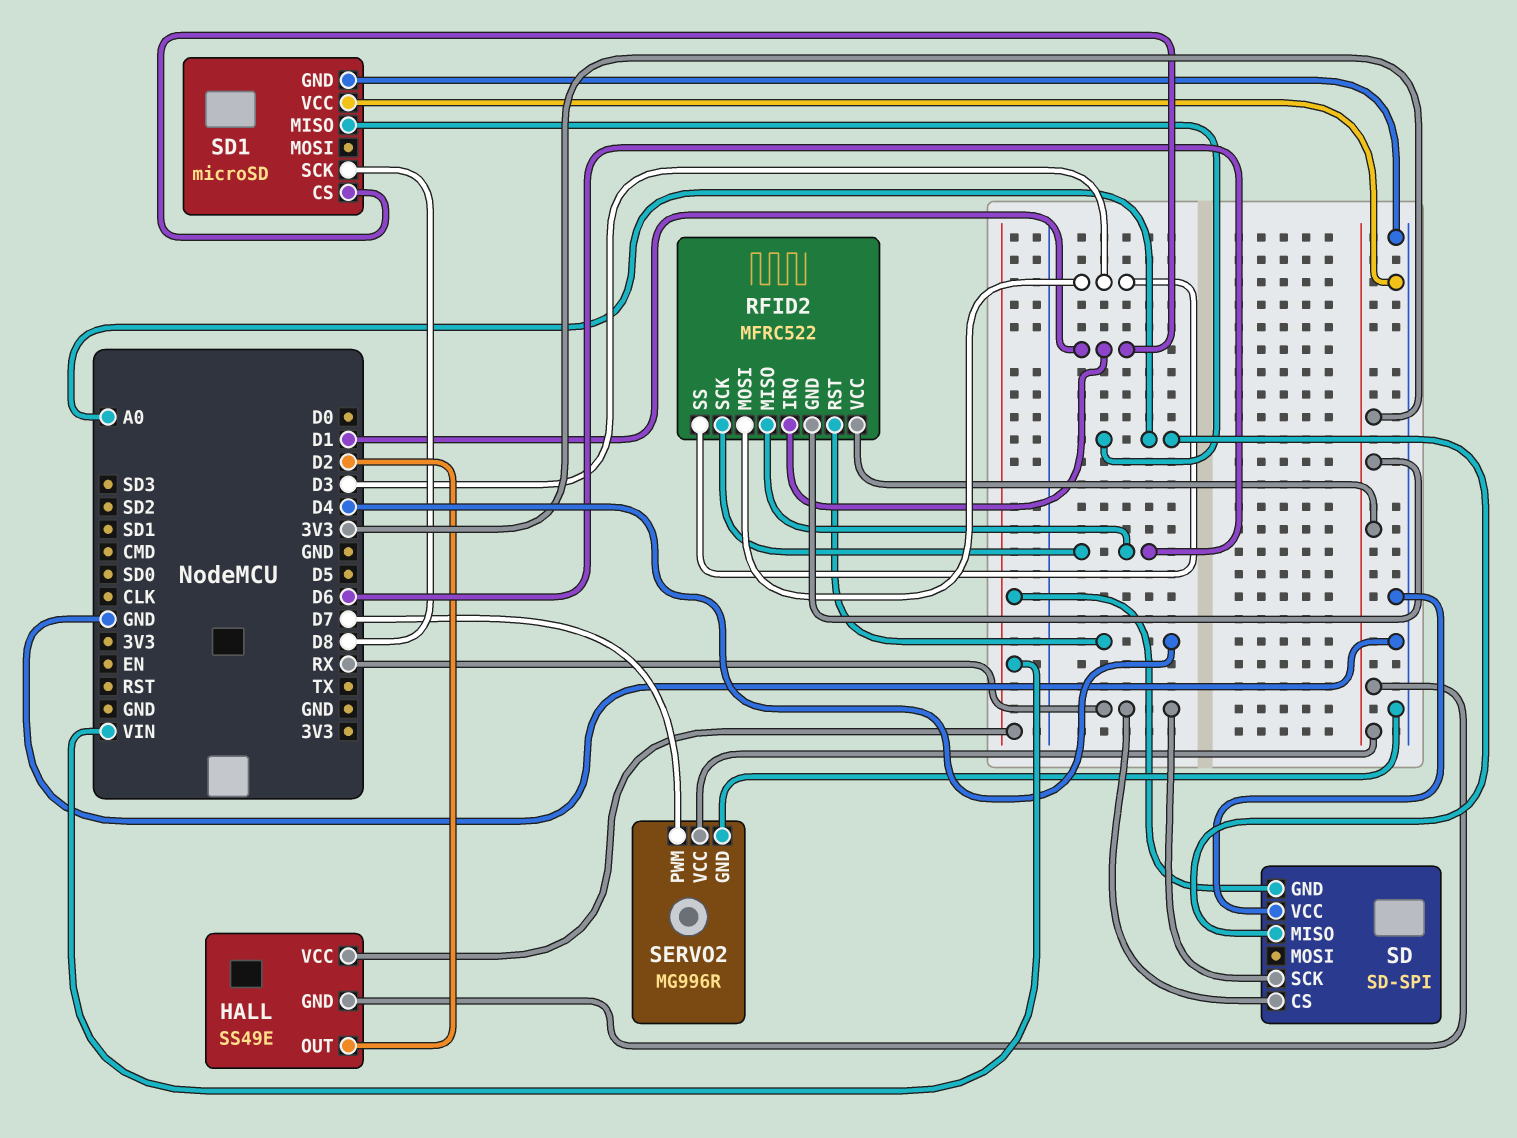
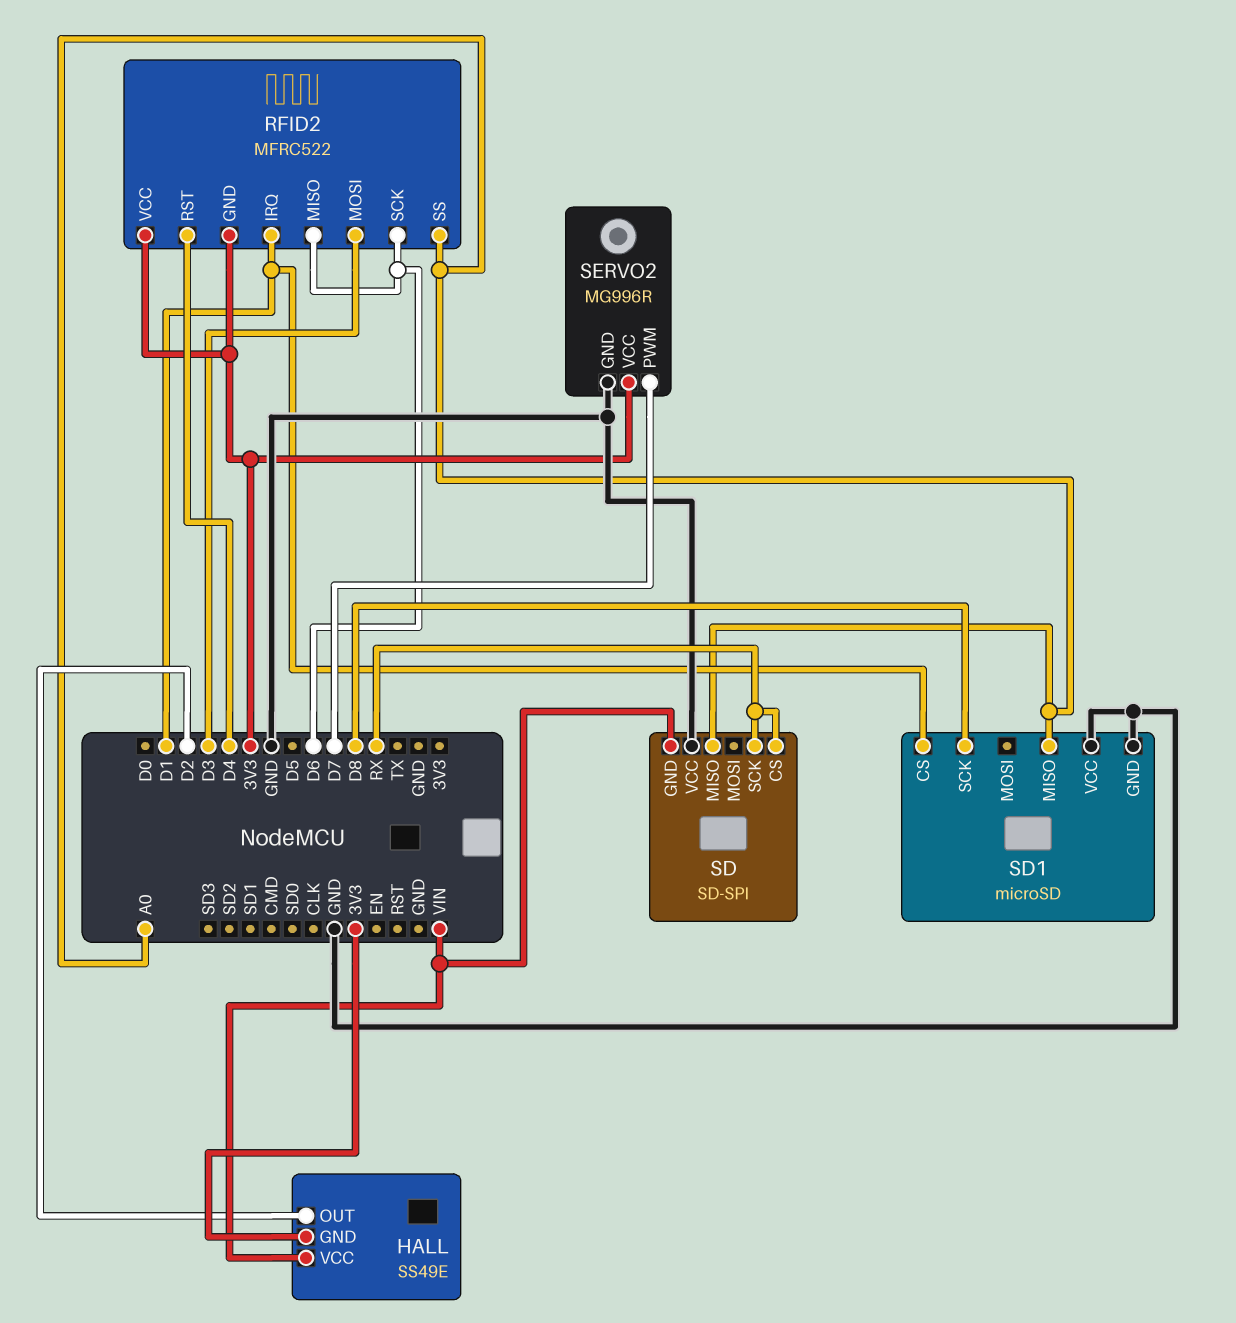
RFID2 pin SS: D3 -> A0

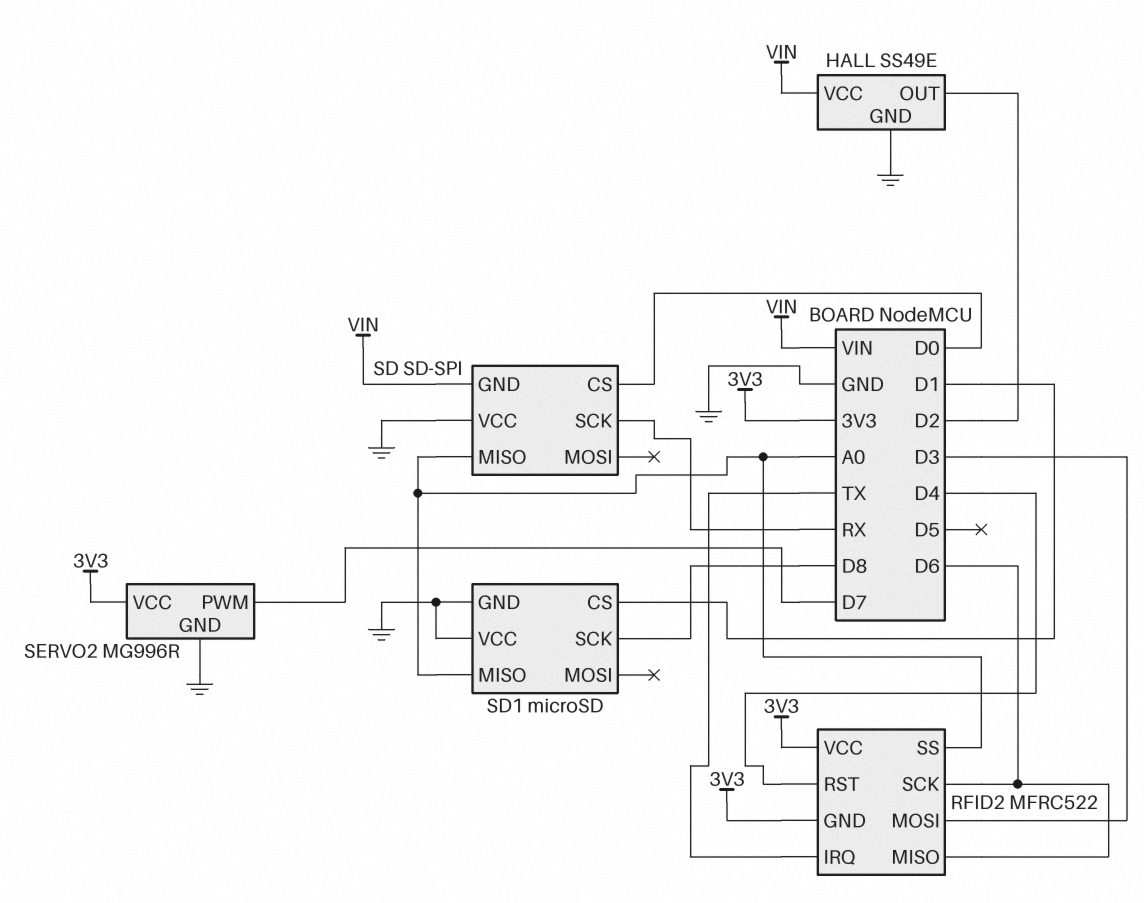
HALL pin GND: 3V3 -> GND
RFID2 pin IRQ: D1 -> TX
SD pin CS: RX -> D0

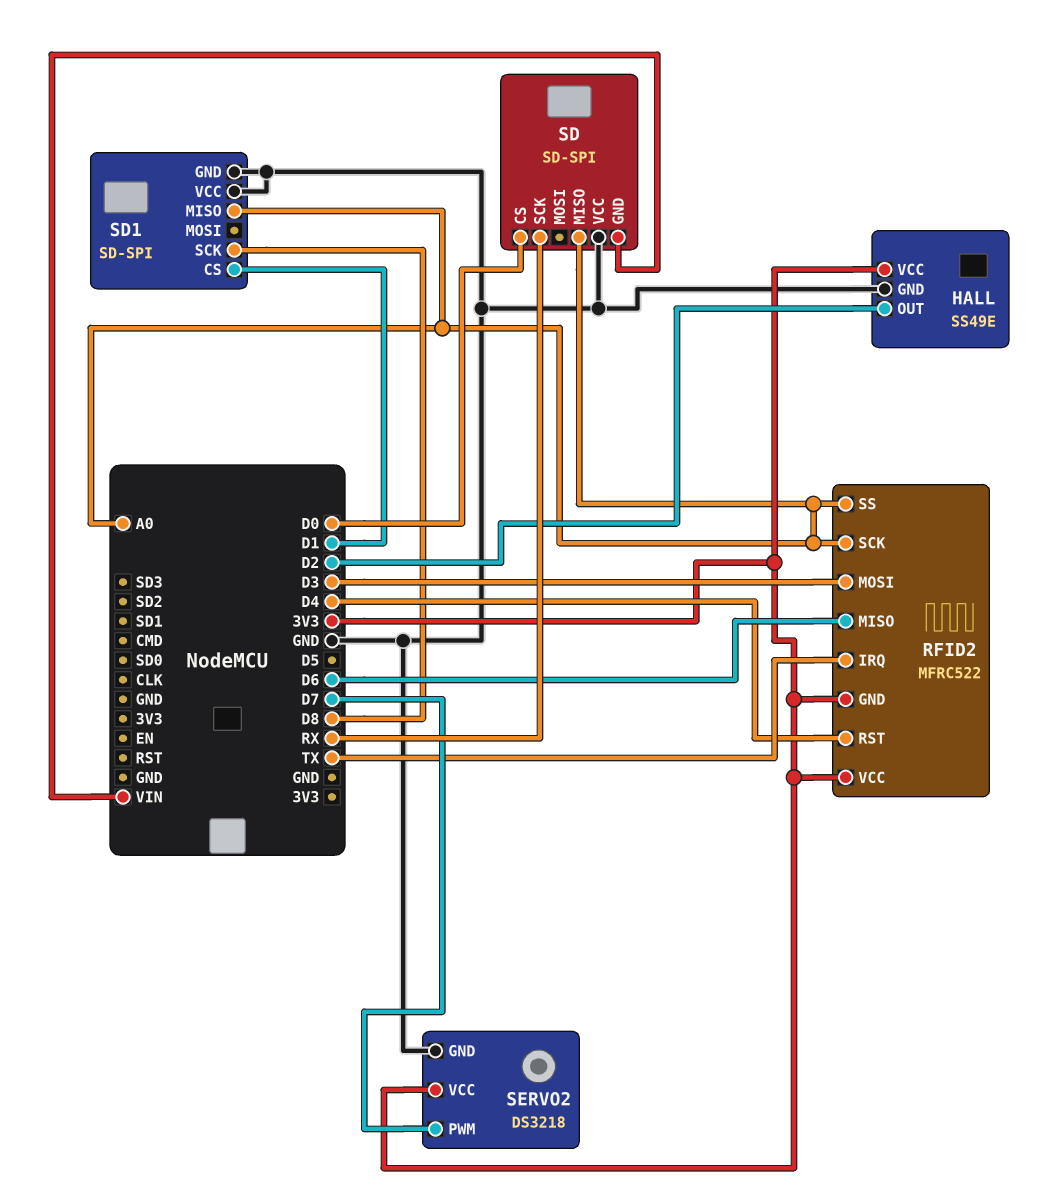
HALL pin VCC: VIN -> 3V3
RFID2 pin SCK: D6 -> A0
SD1: microSD -> SD-SPI
SERVO2: MG996R -> DS3218

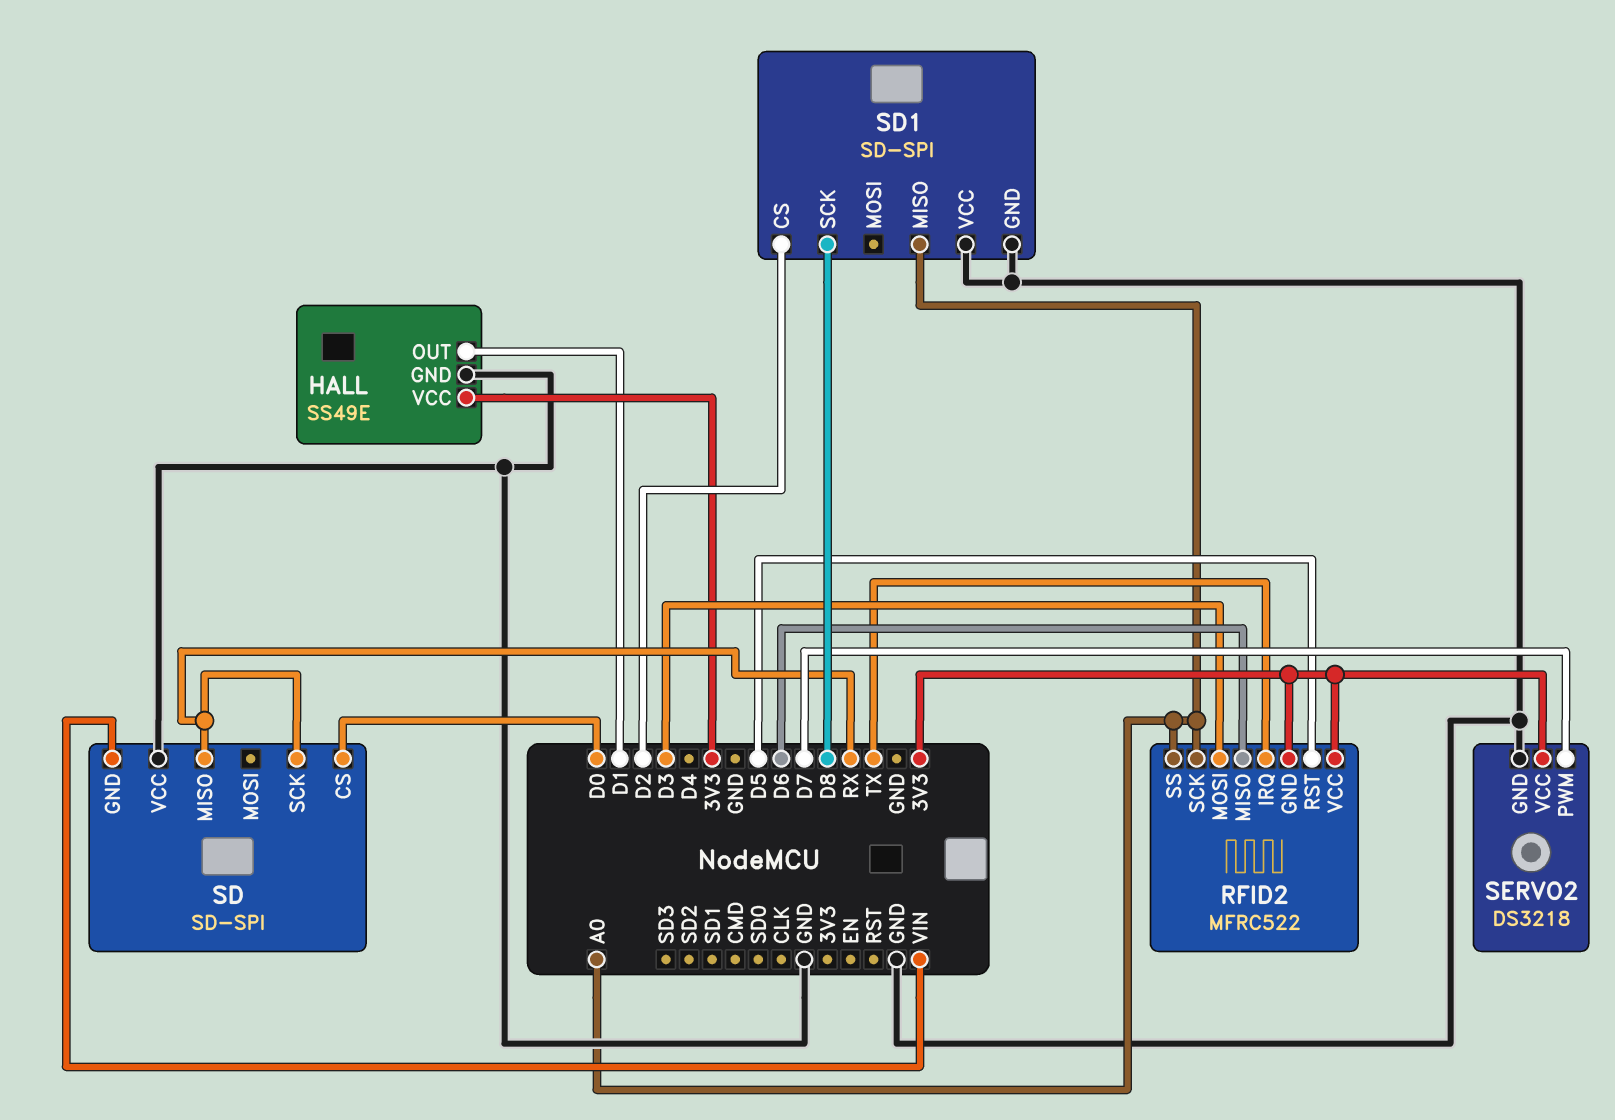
HALL pin OUT: D2 -> D1
RFID2 pin RST: D4 -> D5
SD pin MISO: A0 -> RX
SD1 pin CS: D1 -> D2

